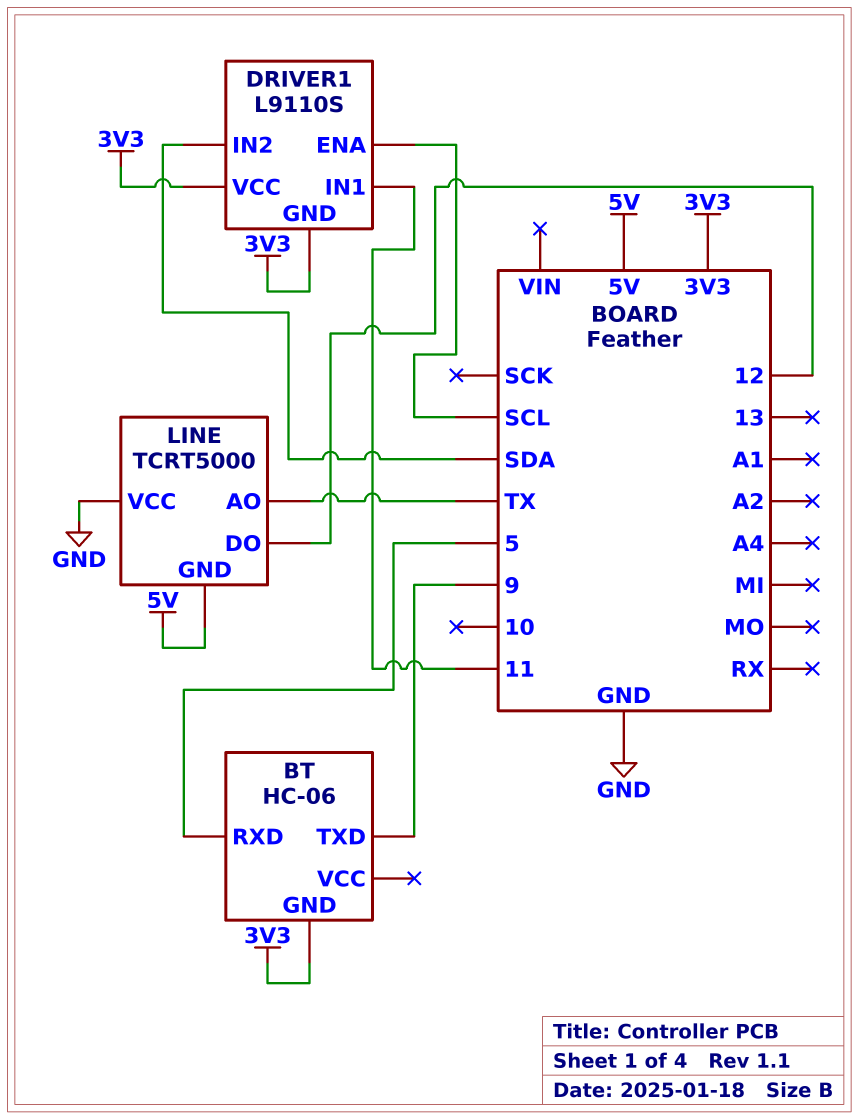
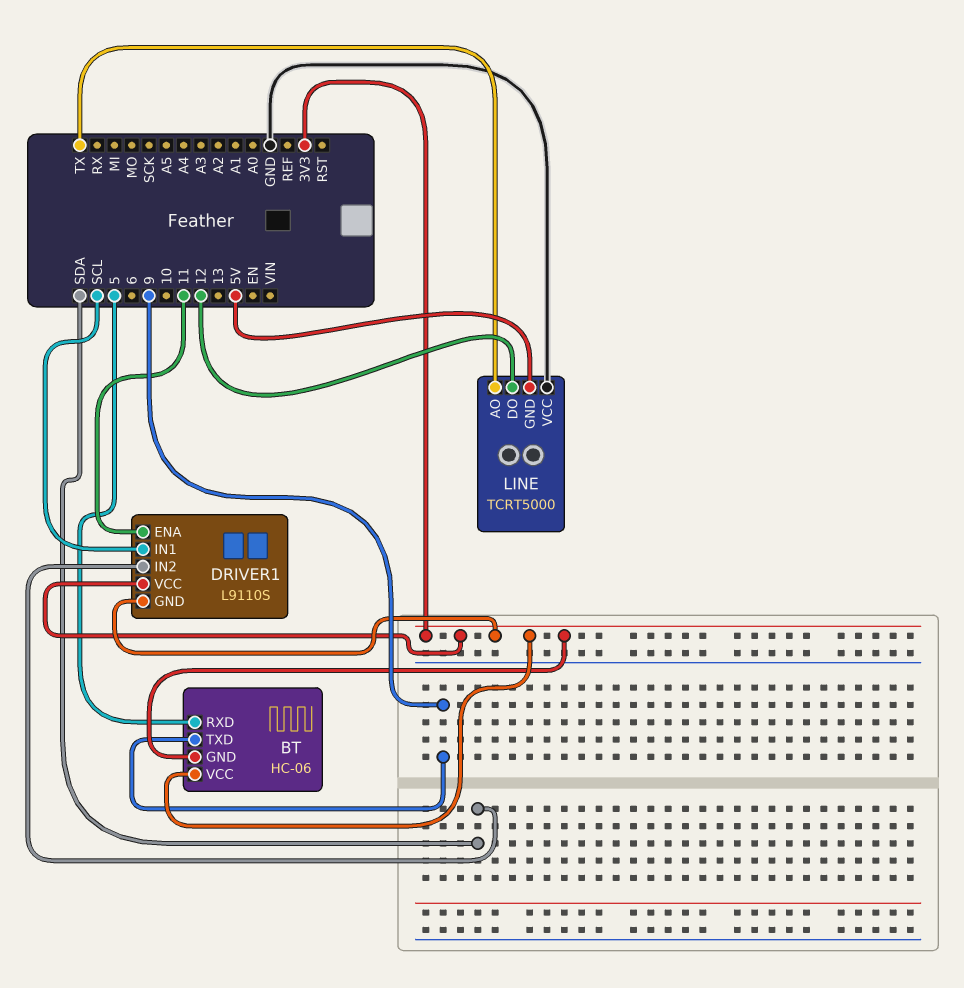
BT pin VCC: none -> 3V3
DRIVER1 pin ENA: SCL -> 11
DRIVER1 pin IN1: 11 -> SCL

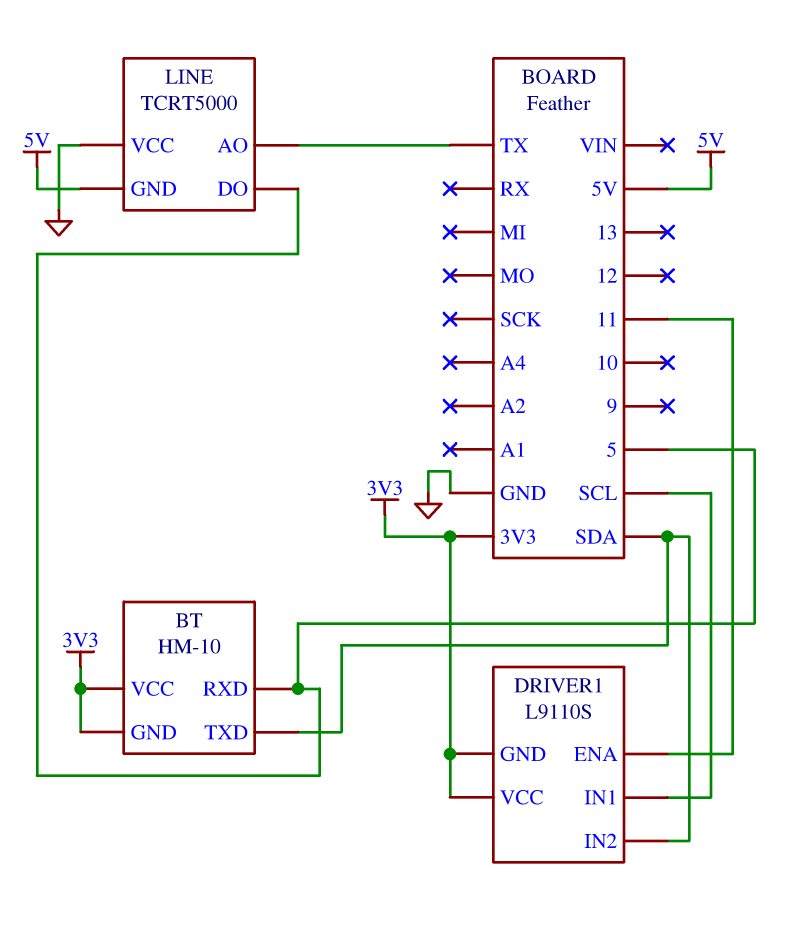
BT: HC-06 -> HM-10
BT pin TXD: 9 -> SDA
LINE pin DO: 12 -> 5

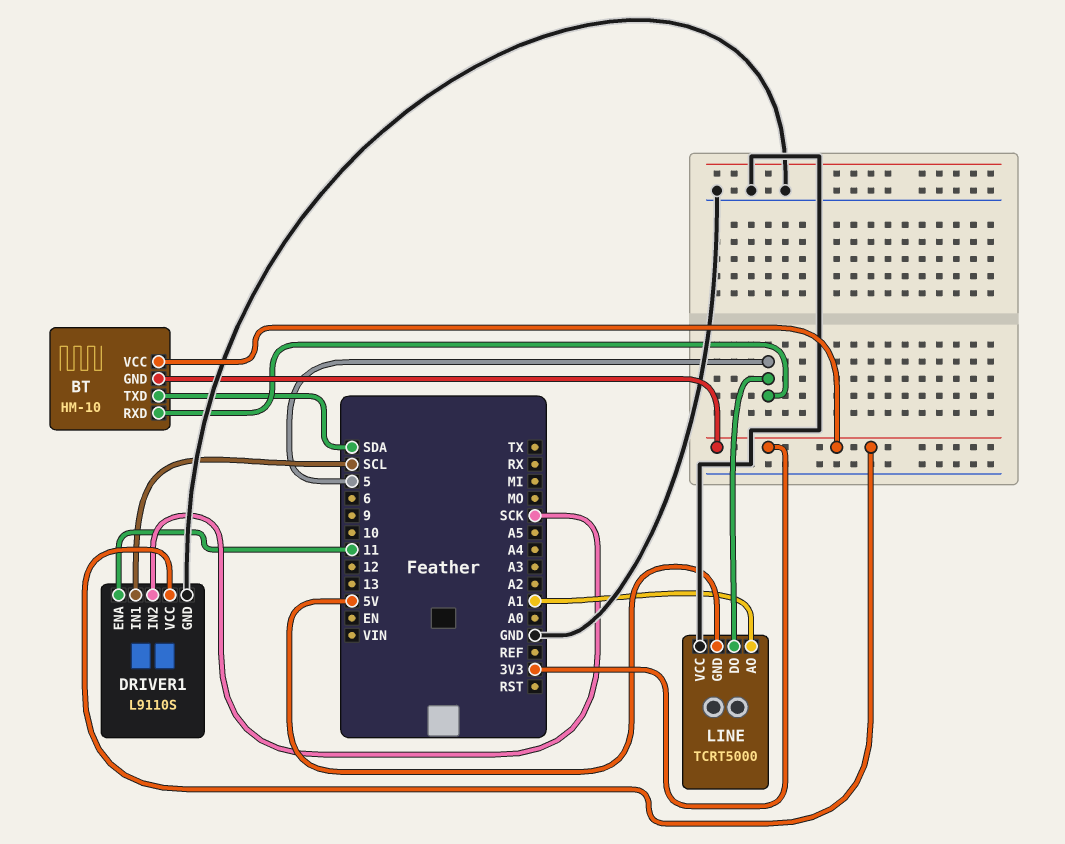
DRIVER1 pin GND: 3V3 -> GND
DRIVER1 pin IN2: SDA -> SCK
LINE pin AO: TX -> A1

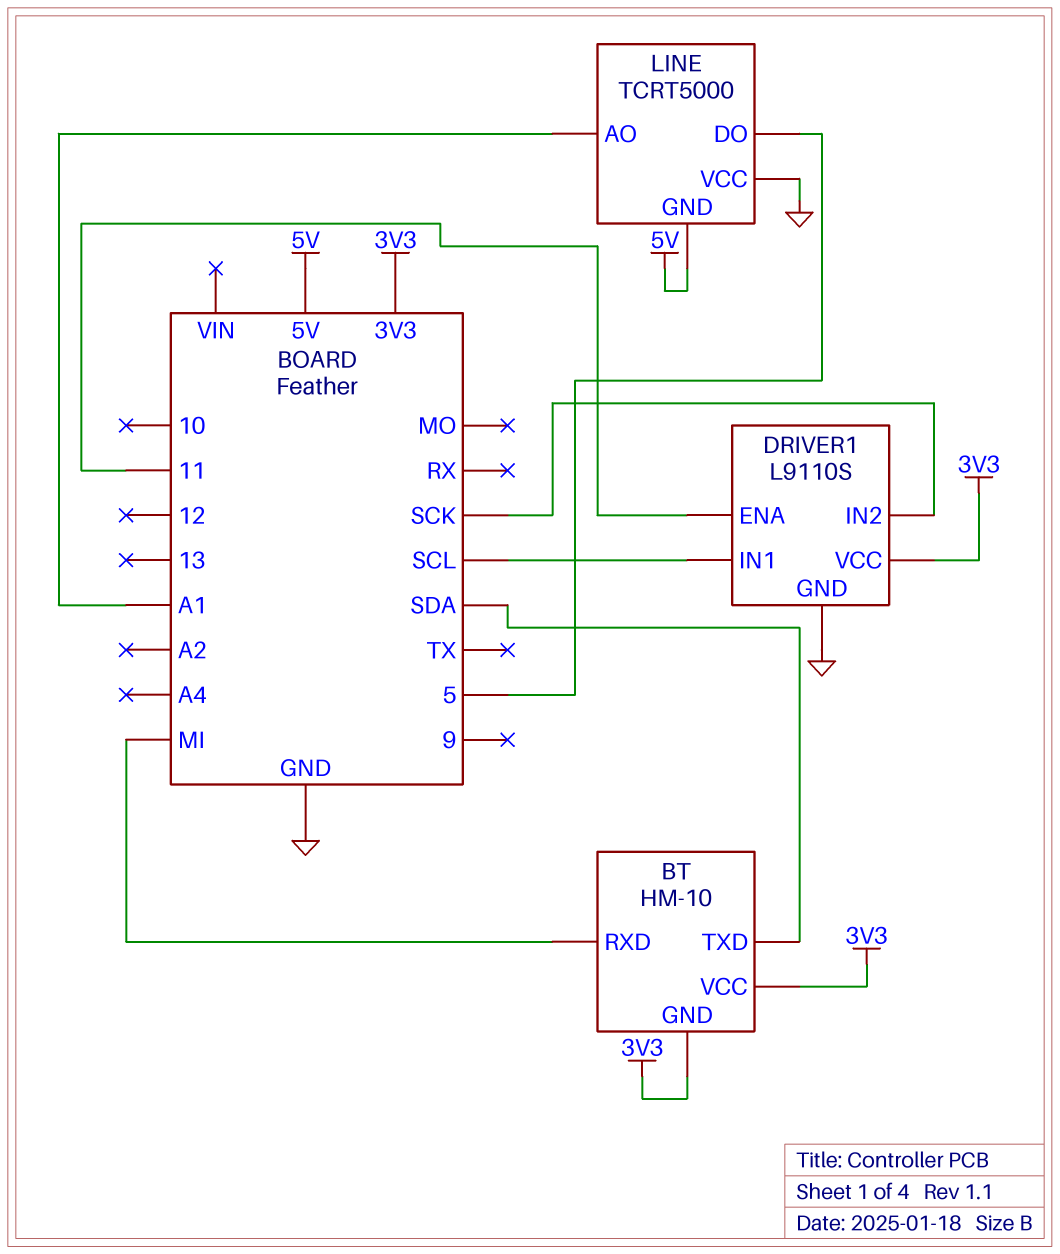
BT pin RXD: 5 -> MI

